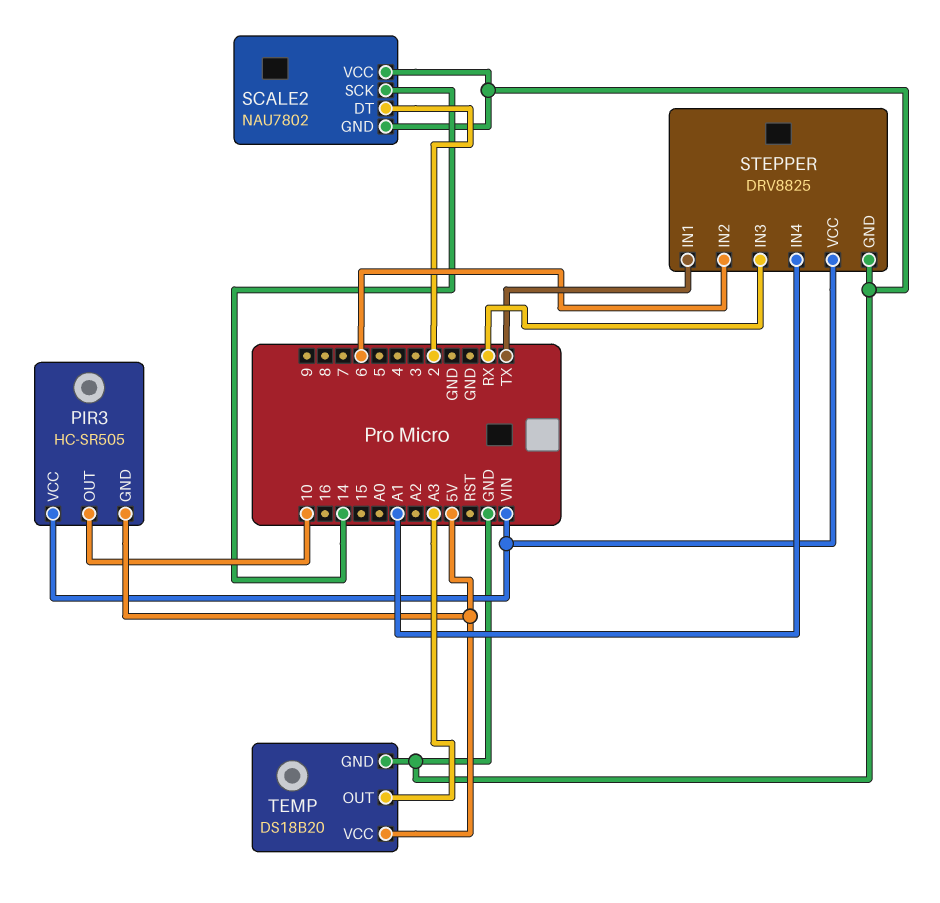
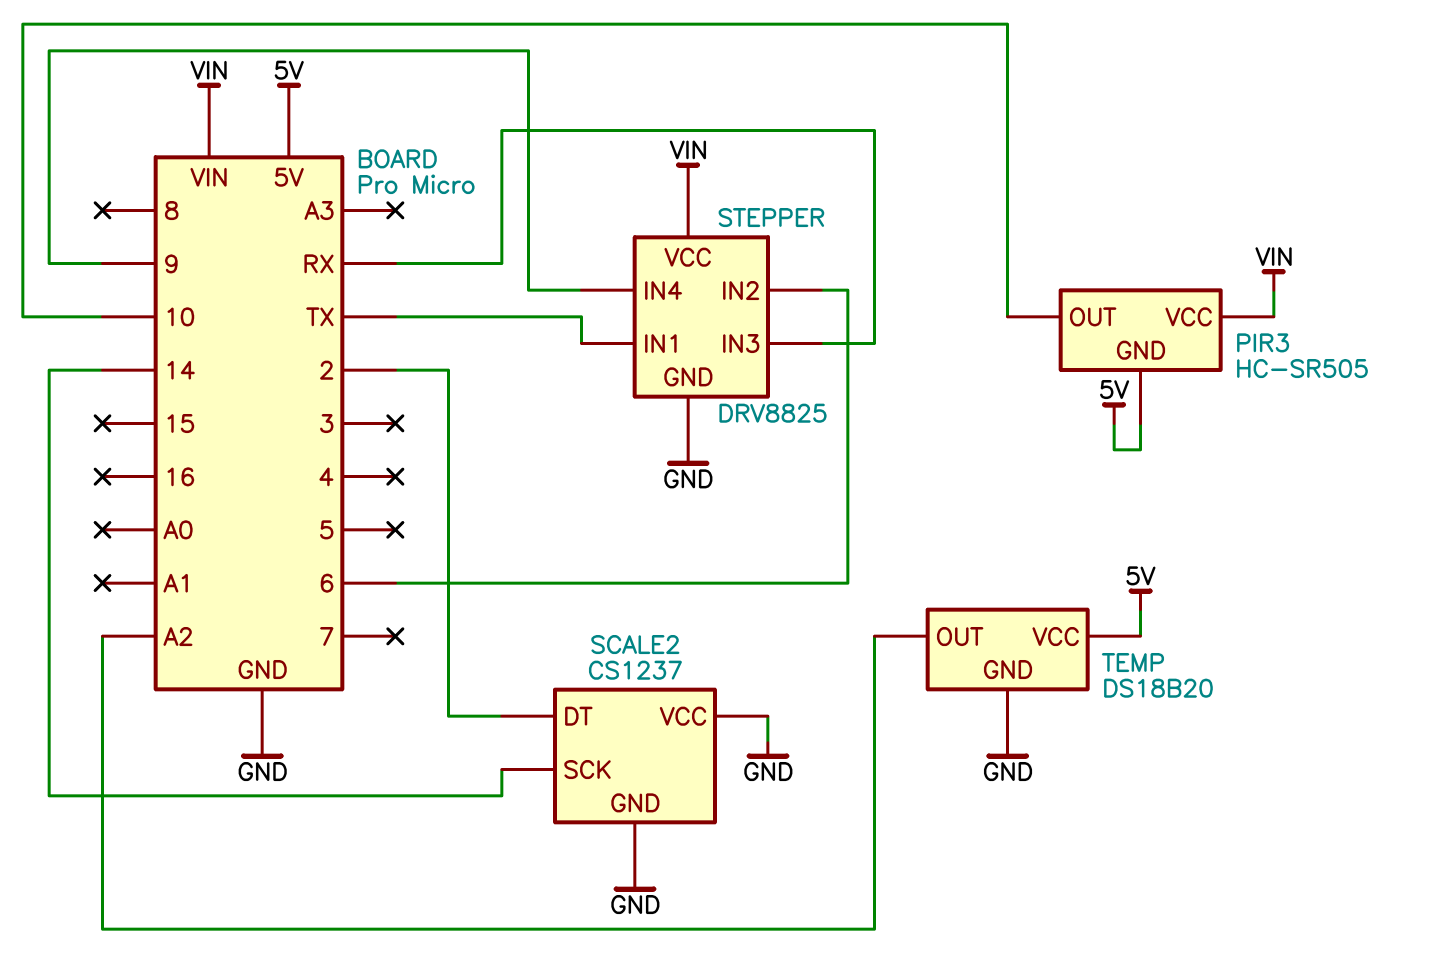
SCALE2: NAU7802 -> CS1237
STEPPER pin IN4: A1 -> 9
TEMP pin OUT: A3 -> A2

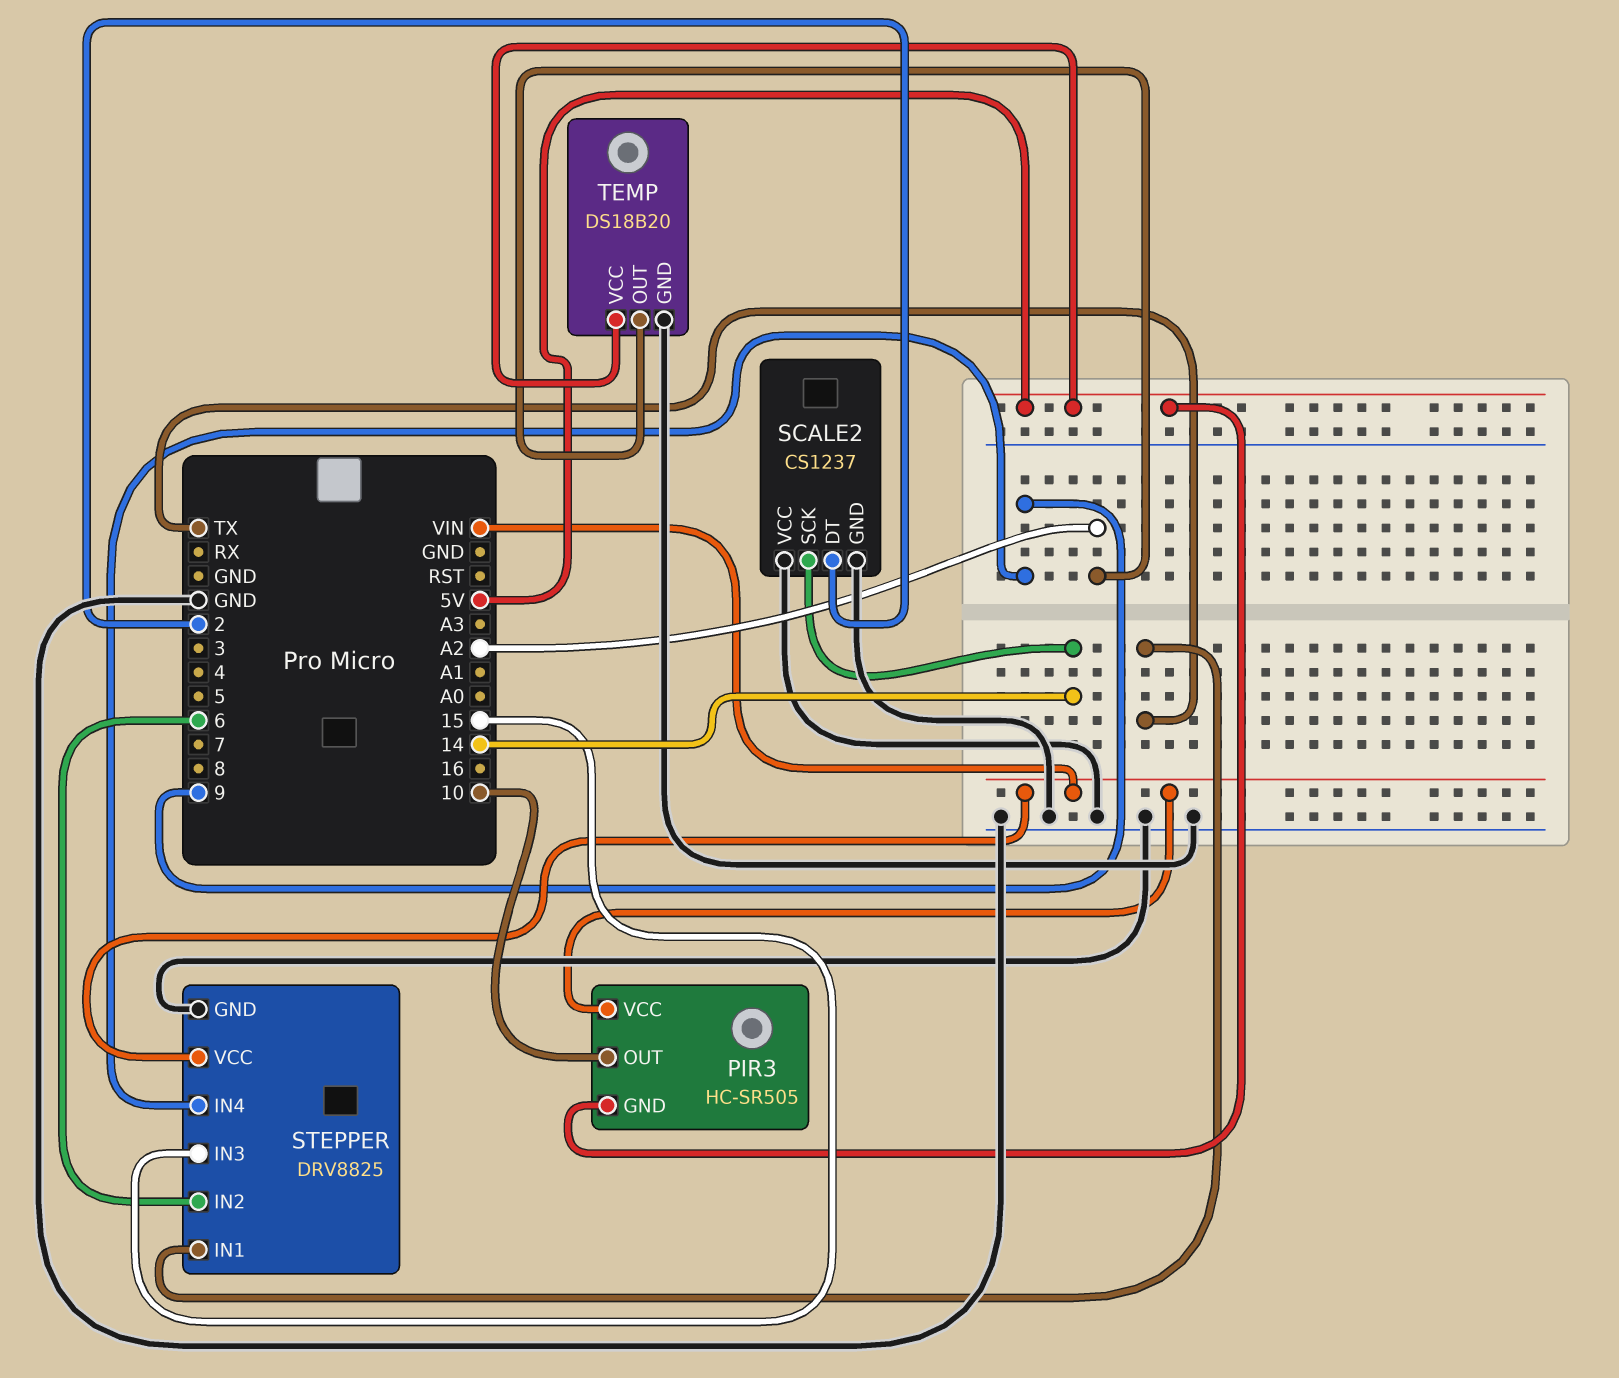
STEPPER pin IN3: RX -> 15

